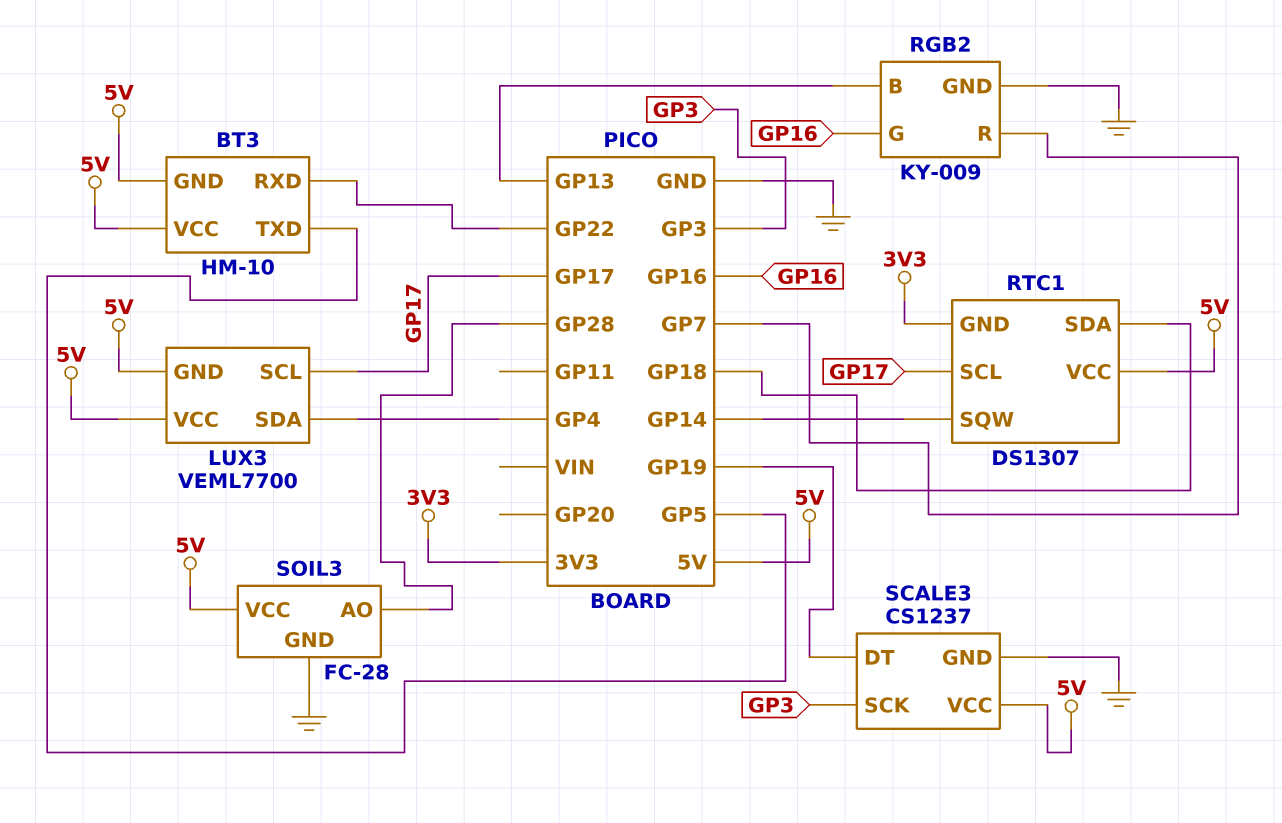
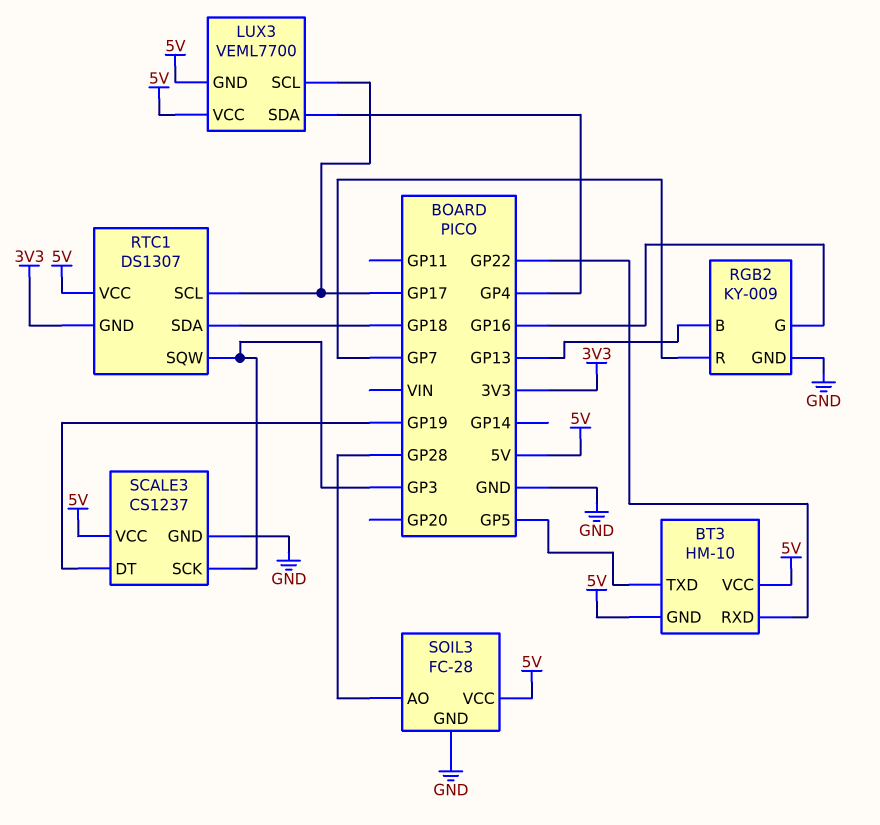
RTC1 pin SQW: GP14 -> GP3

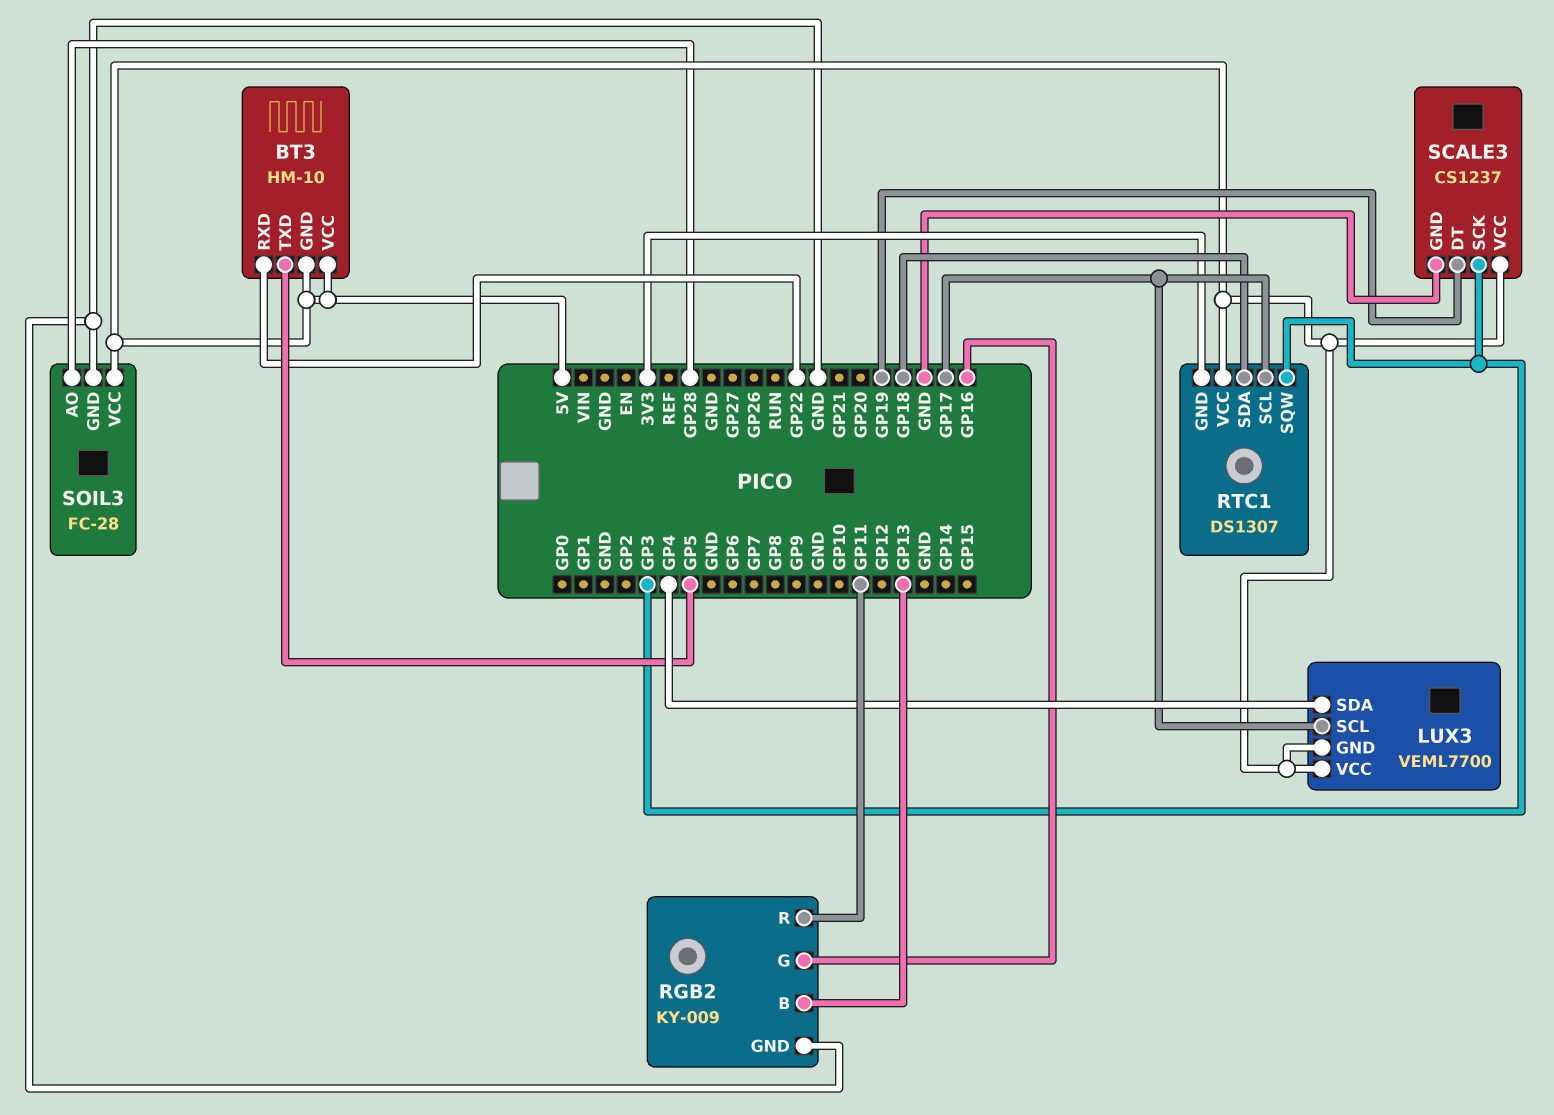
RGB2 pin R: GP7 -> GP11

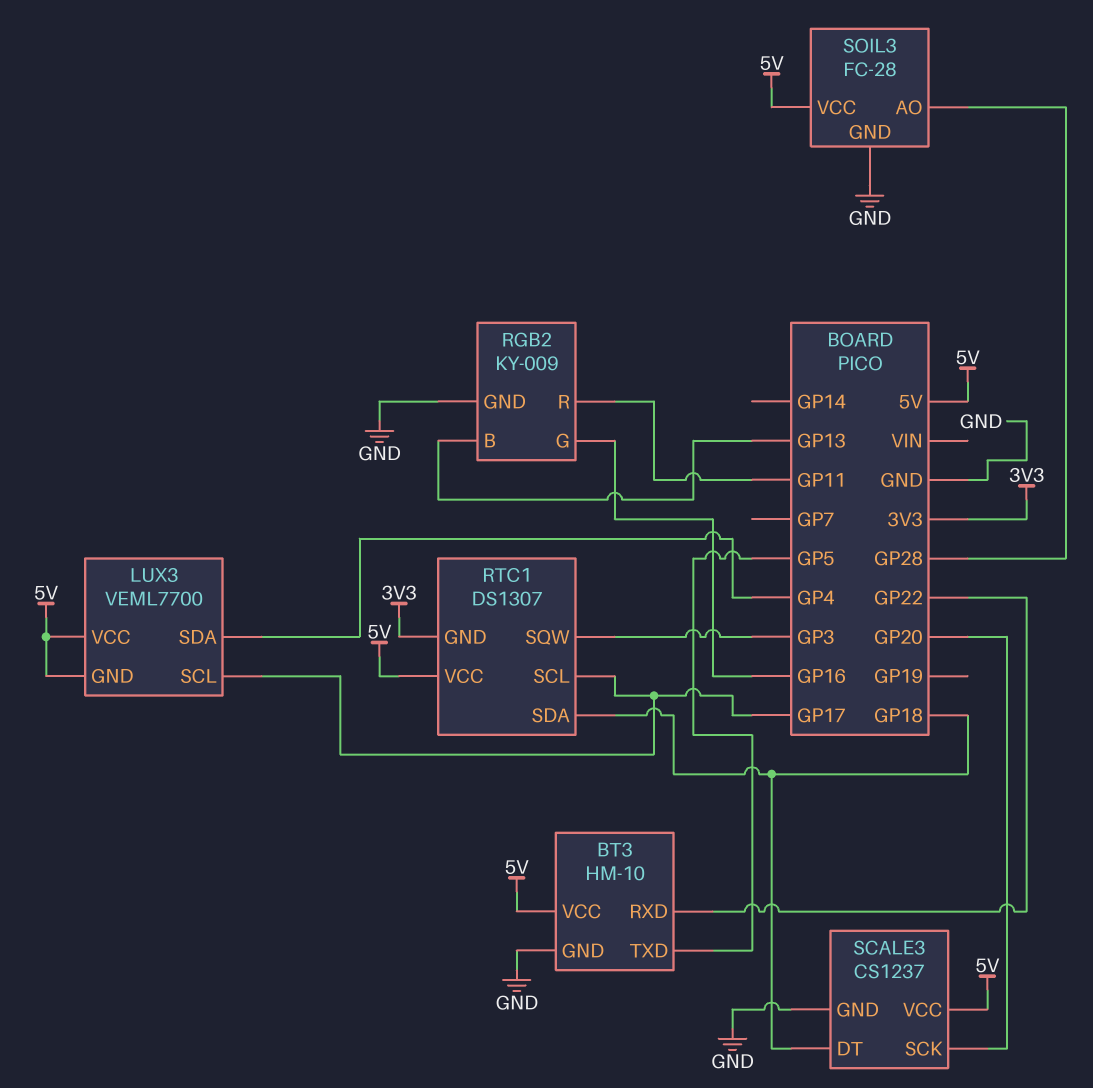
BT3 pin GND: 5V -> GND
SCALE3 pin DT: GP19 -> GP18
SCALE3 pin SCK: GP3 -> GP20

